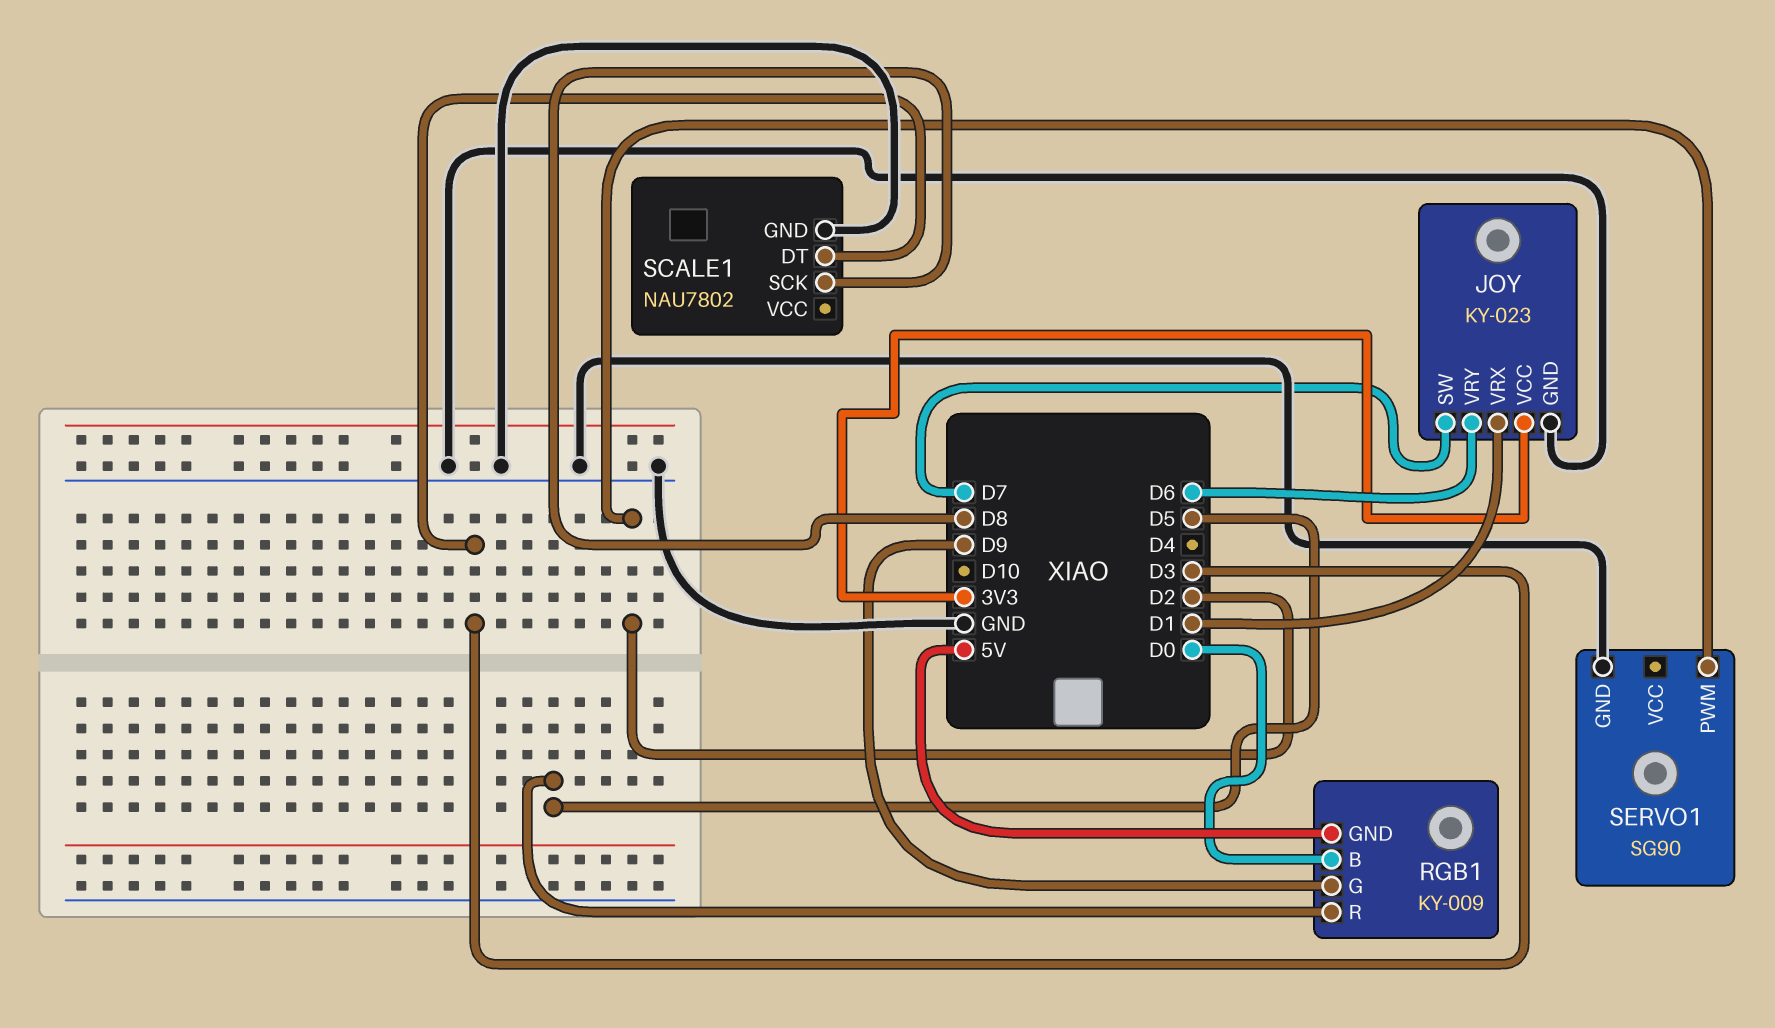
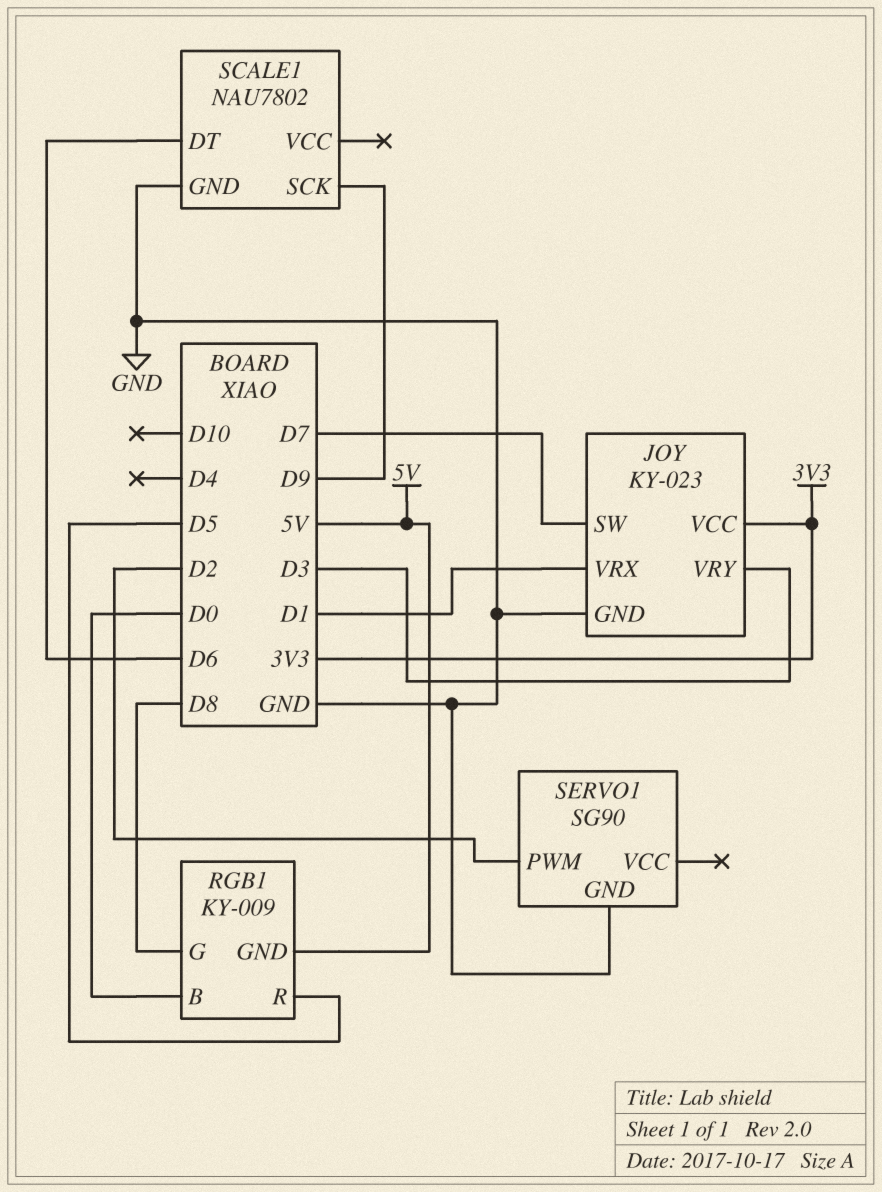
JOY pin VRY: D6 -> D3
RGB1 pin G: D9 -> D8
SCALE1 pin DT: D3 -> D6
SCALE1 pin SCK: D8 -> D9

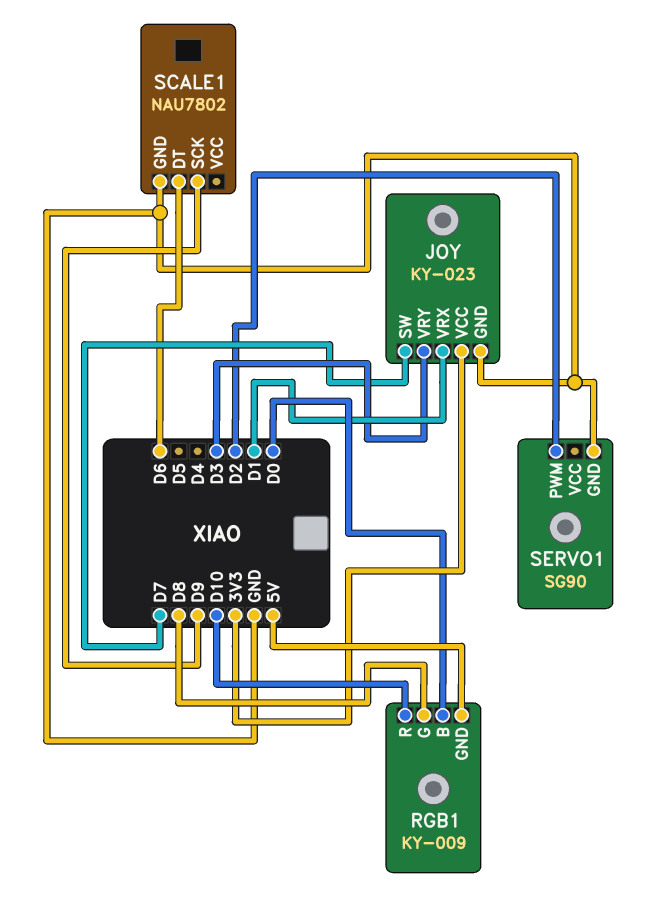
RGB1 pin R: D5 -> D10

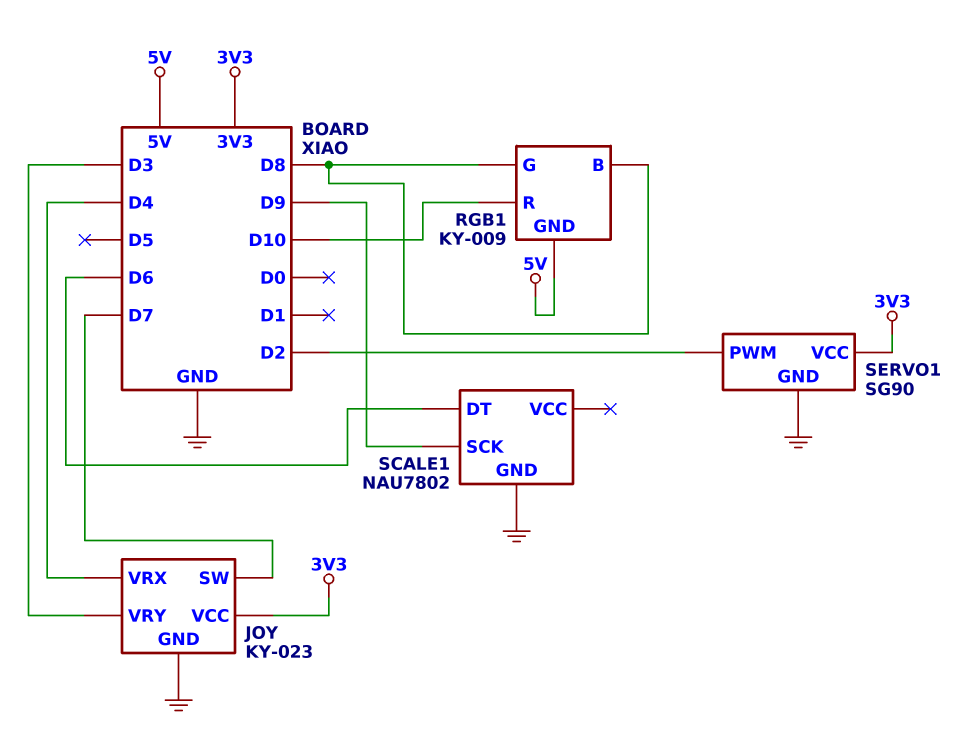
JOY pin VRX: D1 -> D4
RGB1 pin B: D0 -> D8
SERVO1 pin VCC: none -> 3V3

